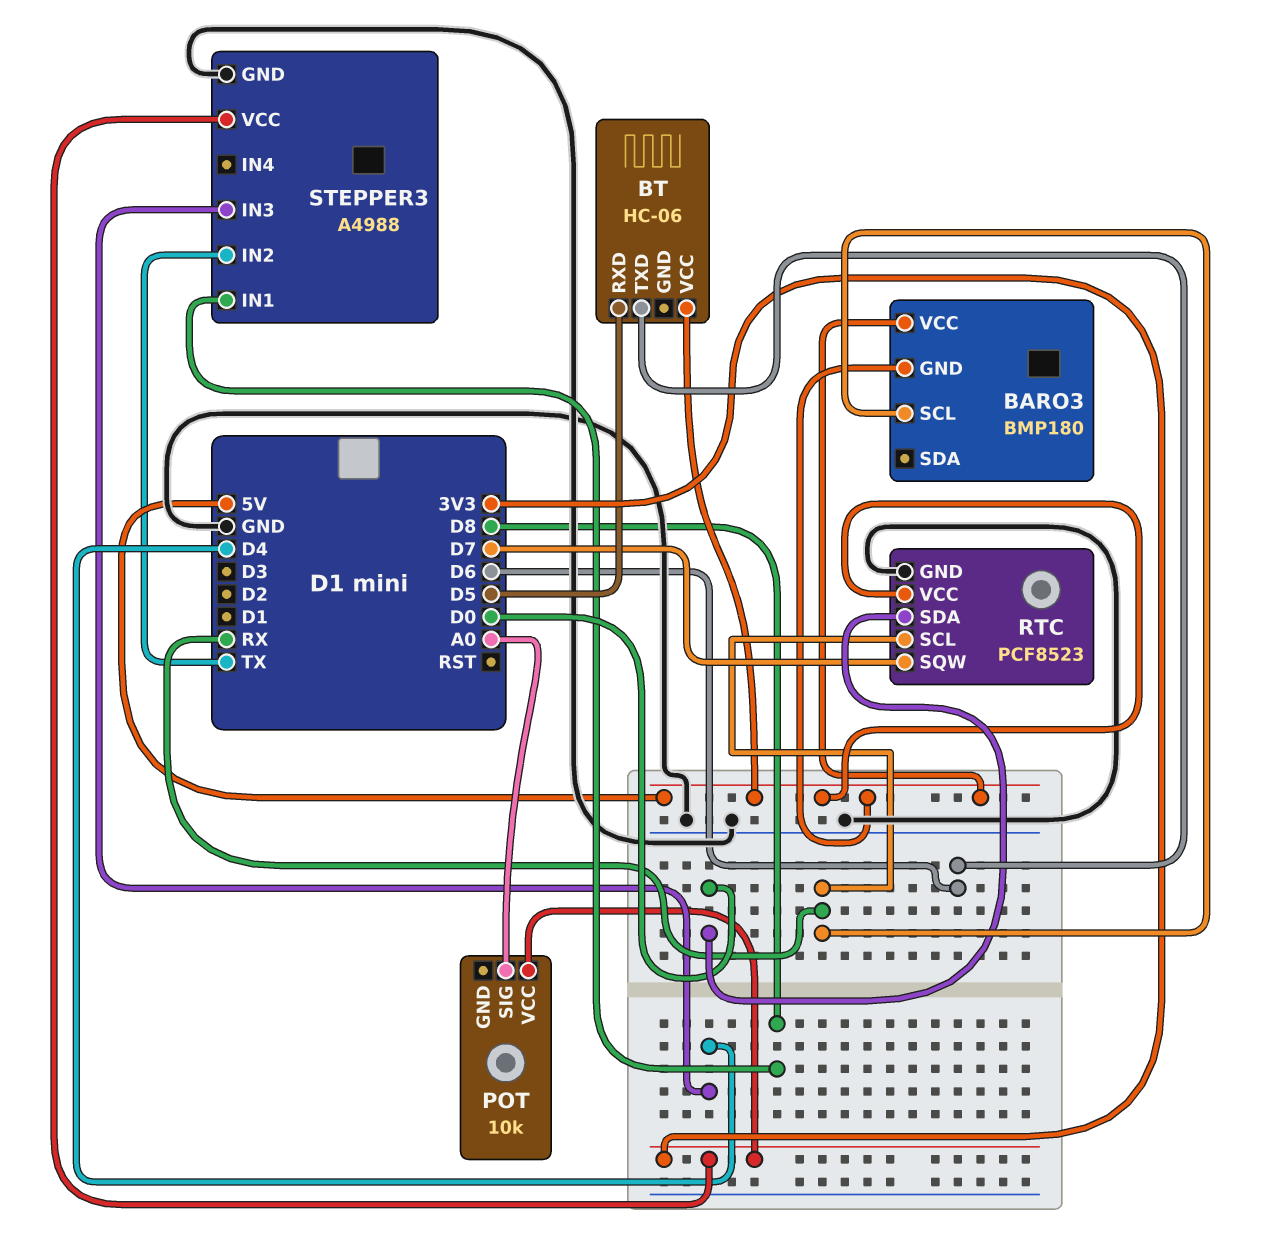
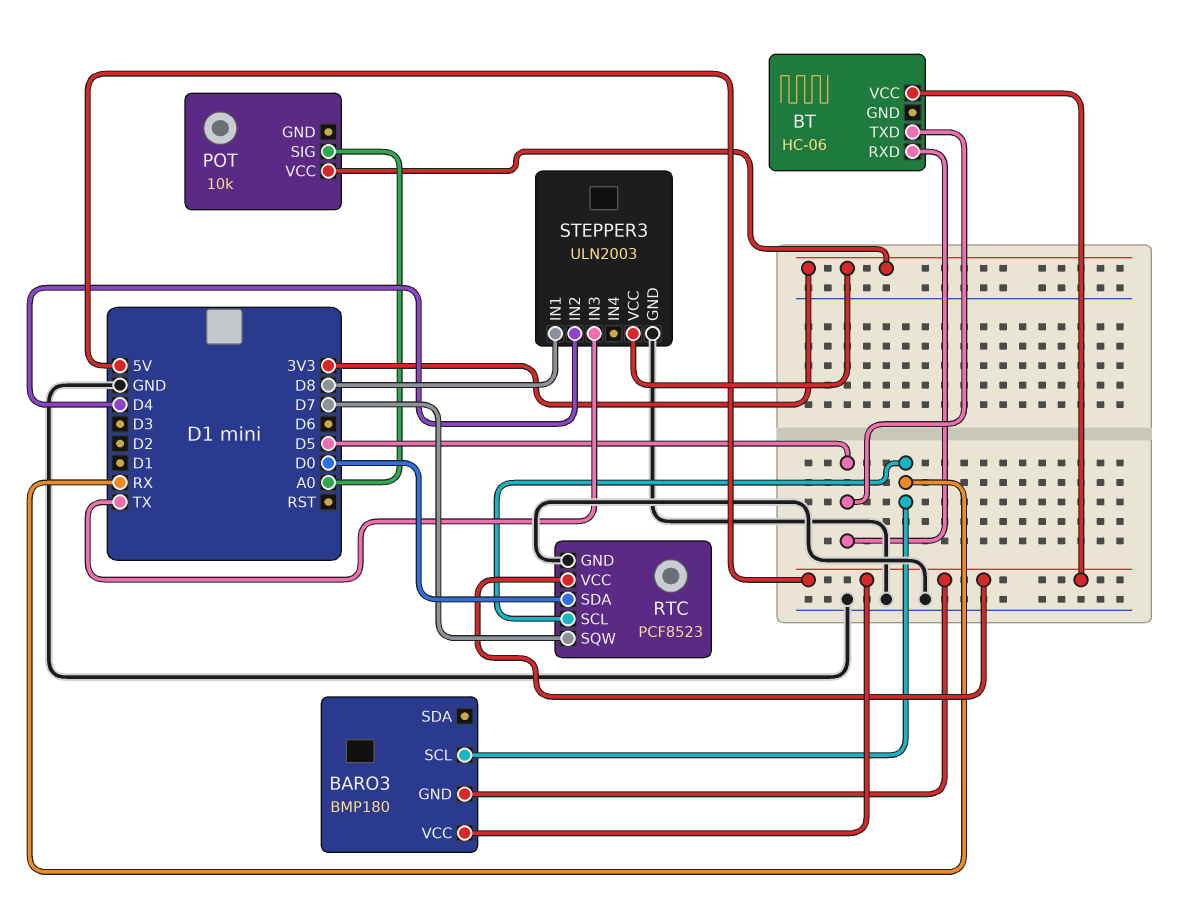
BT pin TXD: D6 -> D5
STEPPER3: A4988 -> ULN2003
STEPPER3 pin IN2: TX -> D4
STEPPER3 pin IN3: D4 -> TX

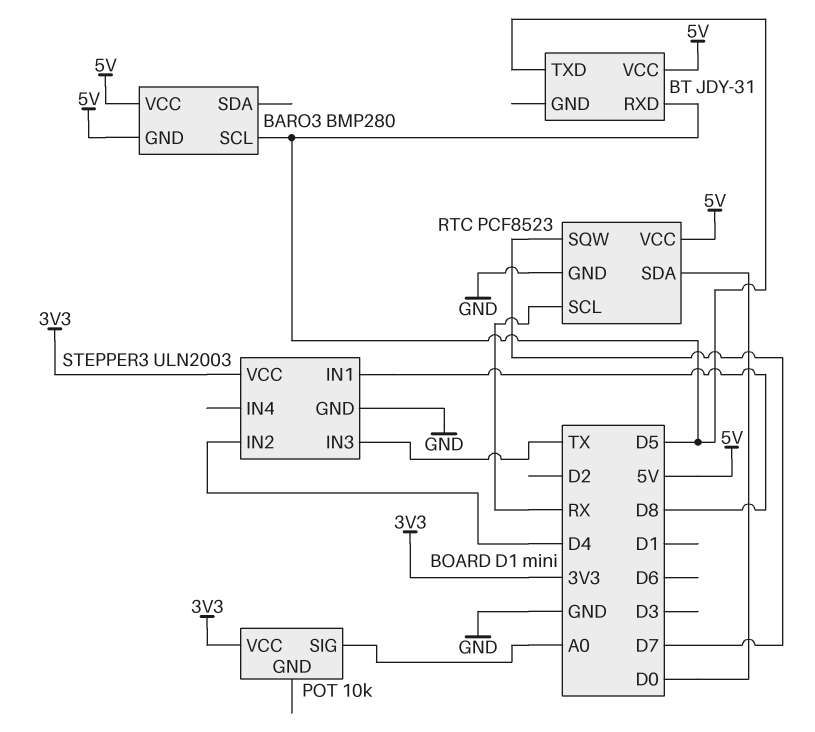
BARO3: BMP180 -> BMP280
BARO3 pin SCL: RX -> D5
BT: HC-06 -> JDY-31

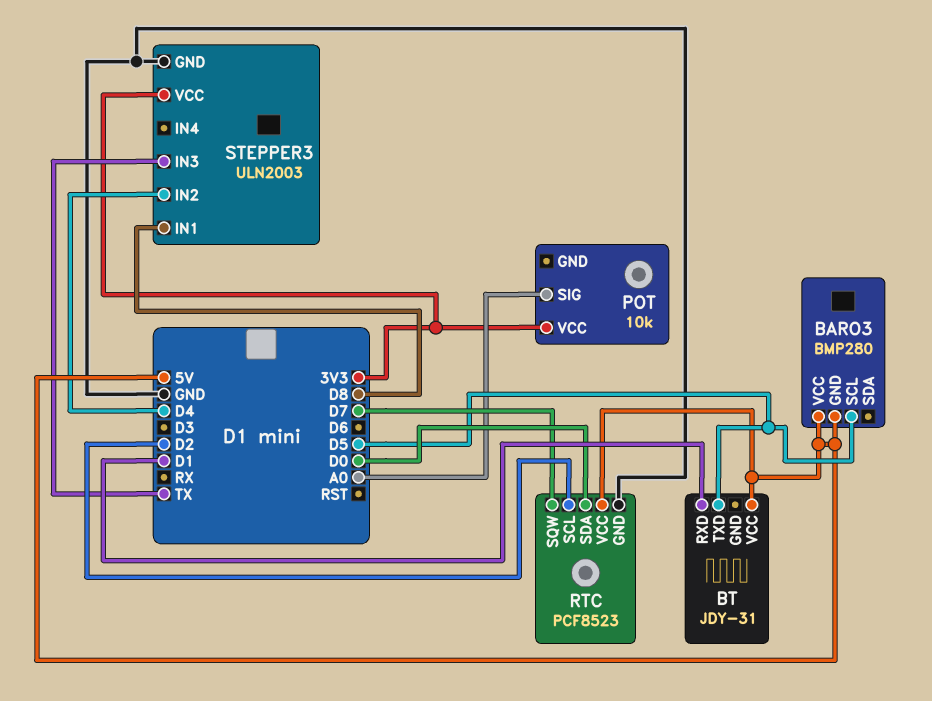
BT pin RXD: D5 -> D1
RTC pin SCL: RX -> D2

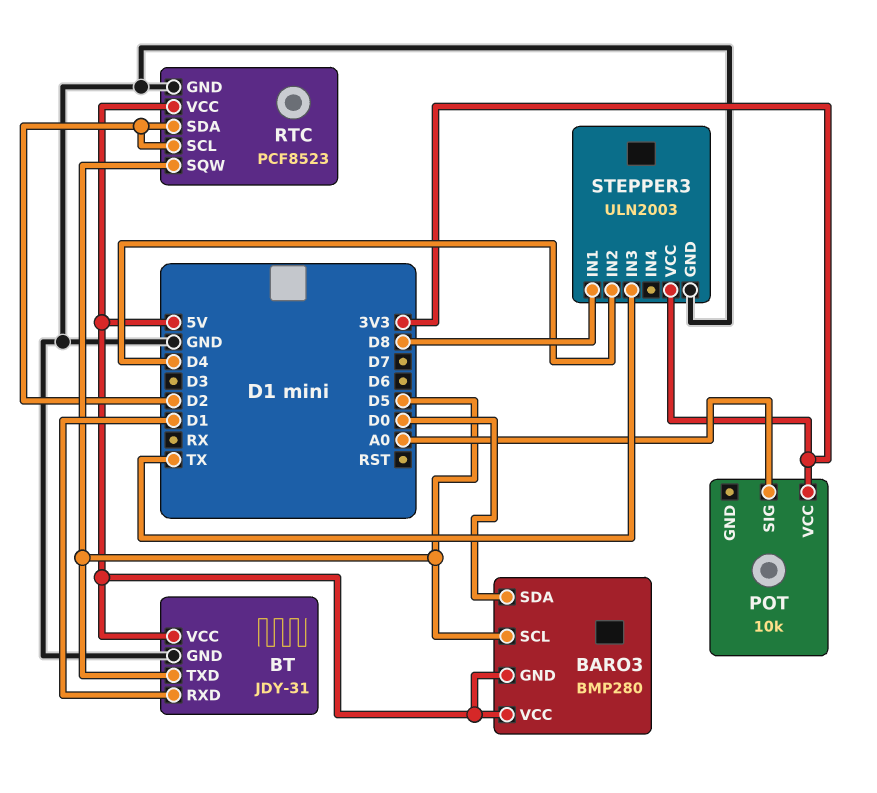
BARO3 pin SDA: none -> D0
BT pin GND: none -> GND
RTC pin SDA: D0 -> D2
RTC pin SQW: D7 -> D5

